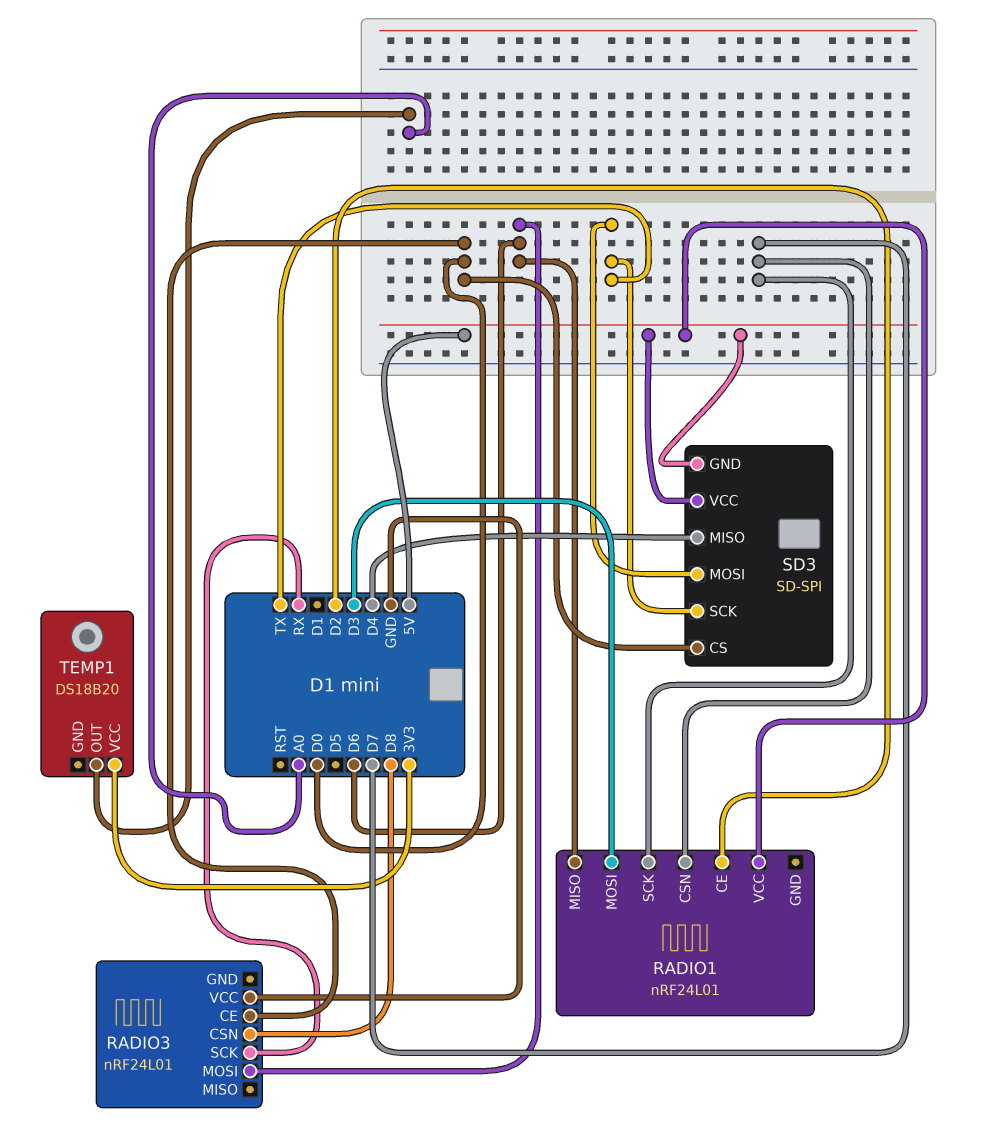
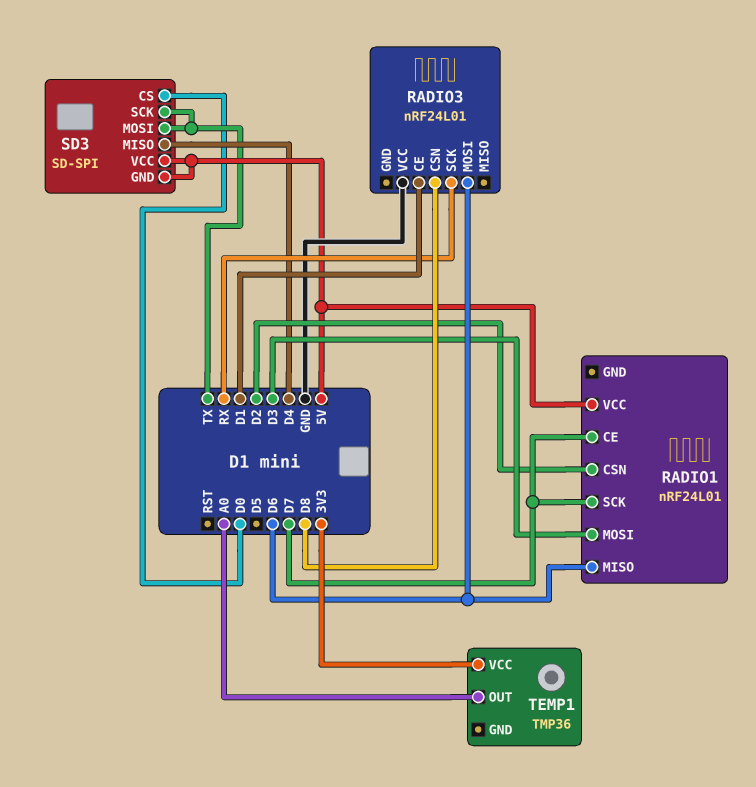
RADIO1 pin CE: D2 -> D7
RADIO1 pin CSN: D7 -> D2
RADIO3 pin CE: D0 -> D1
TEMP1: DS18B20 -> TMP36

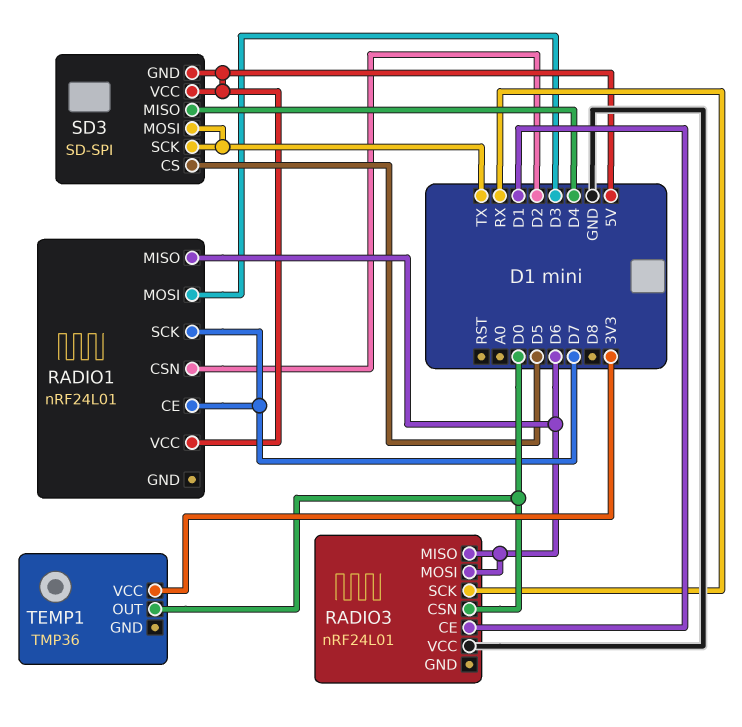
RADIO3 pin CSN: D8 -> D0
RADIO3 pin MISO: none -> D6
SD3 pin CS: D0 -> D5
TEMP1 pin OUT: A0 -> D0

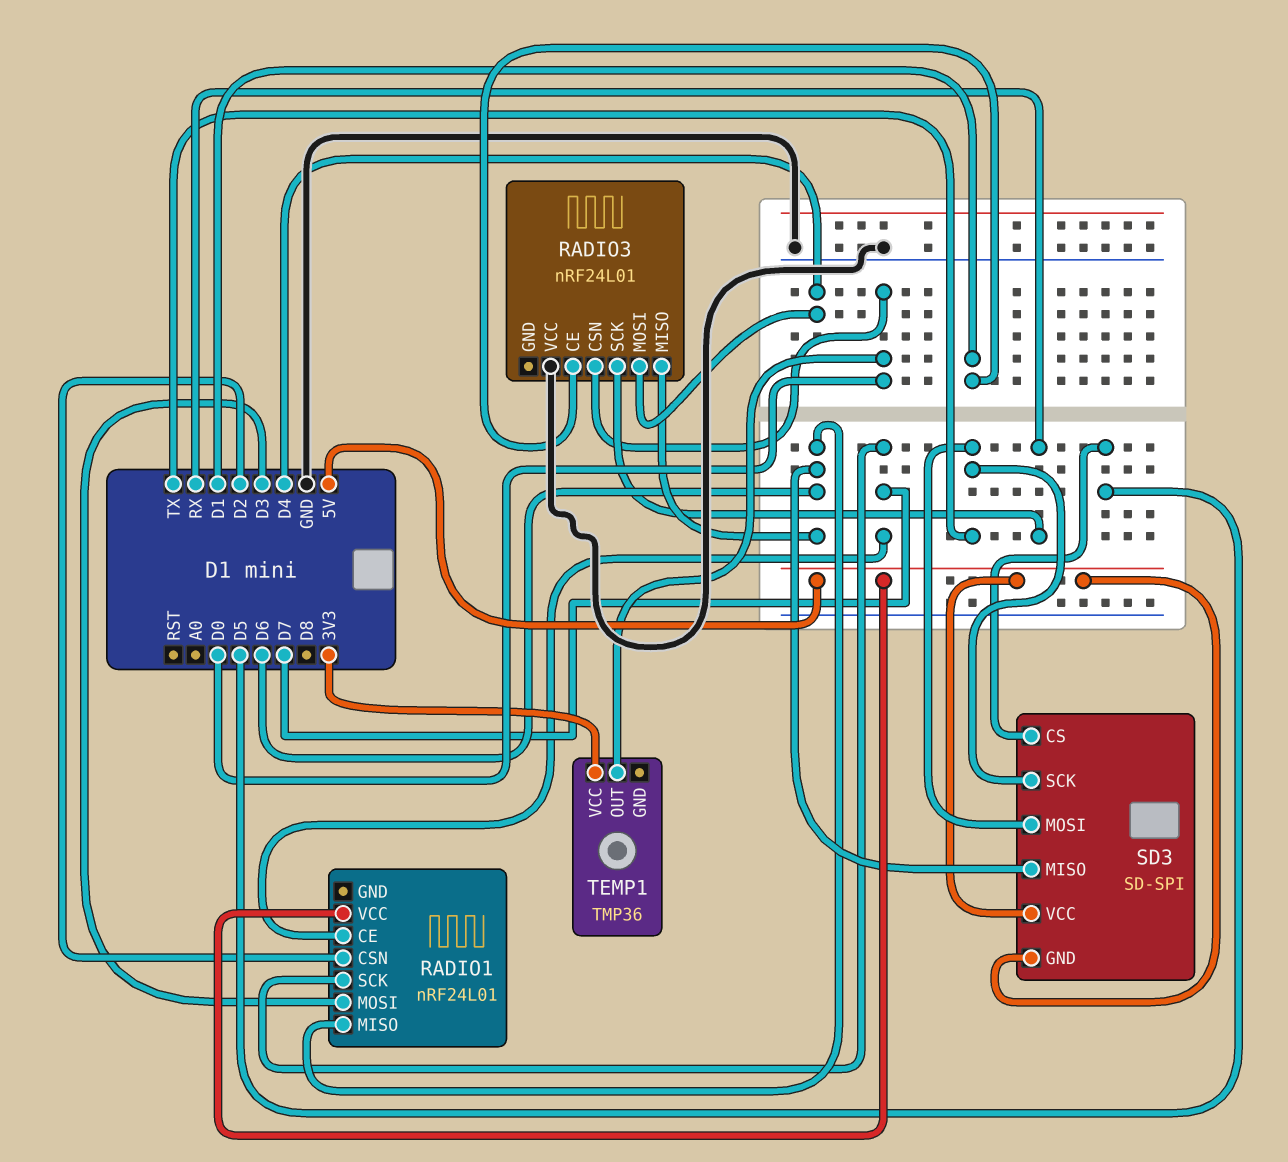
RADIO3 pin MOSI: D6 -> D4
SD3 pin MISO: D4 -> D6

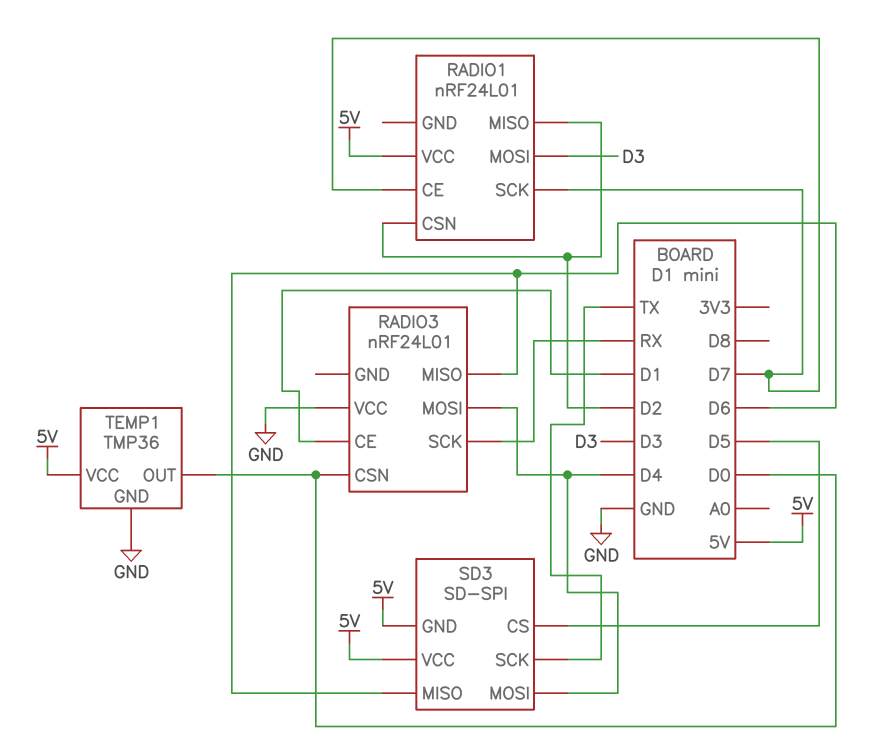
RADIO1 pin MISO: D6 -> D2
SD3 pin MOSI: TX -> D4
TEMP1 pin GND: none -> GND
TEMP1 pin VCC: 3V3 -> 5V

